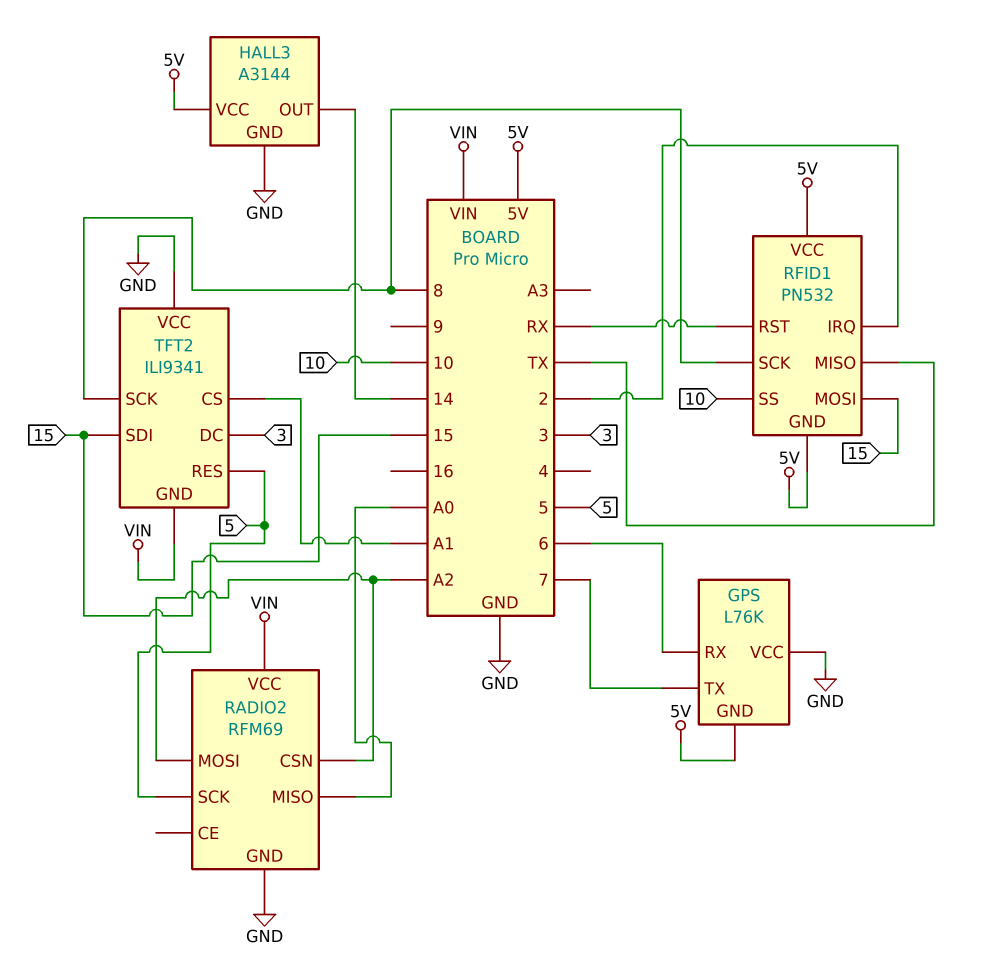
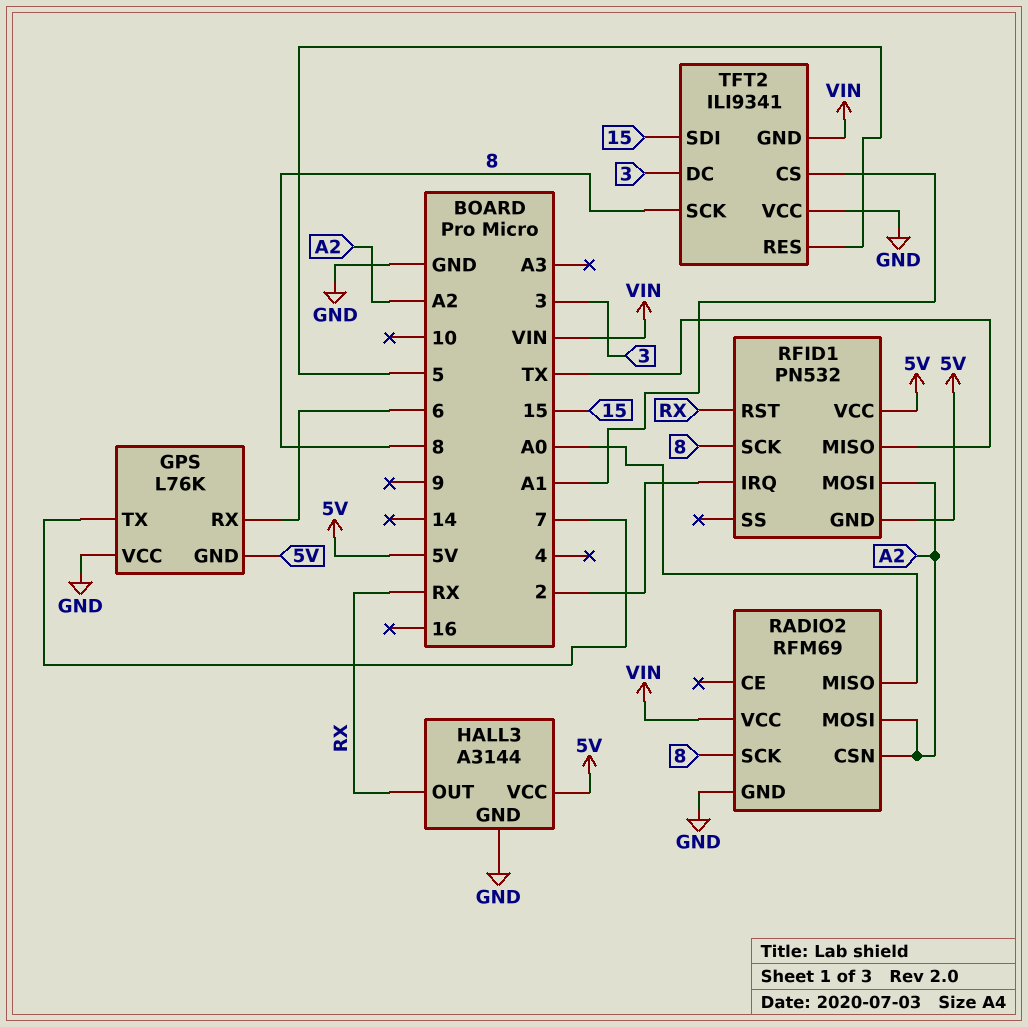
HALL3 pin OUT: 14 -> RX
RADIO2 pin SCK: 5 -> 8
RFID1 pin MOSI: 15 -> A2
RFID1 pin SS: 10 -> none

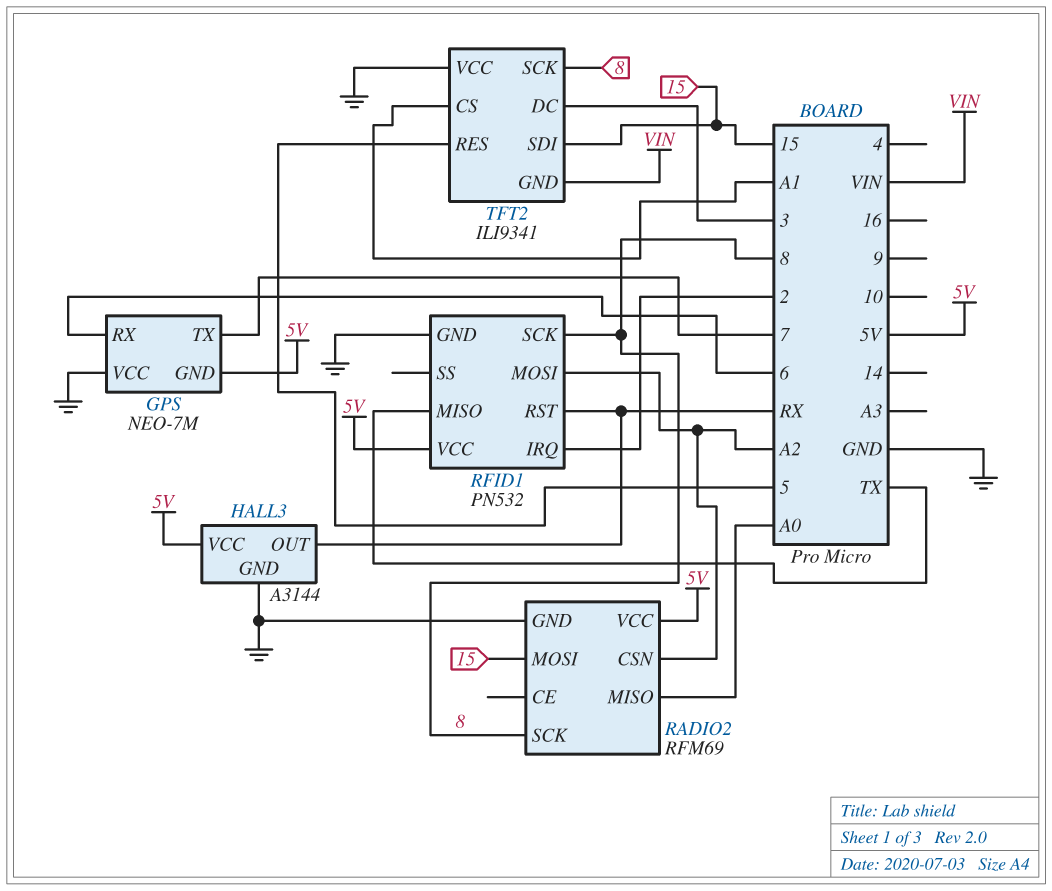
GPS: L76K -> NEO-7M
RADIO2 pin MOSI: A2 -> 15
RADIO2 pin VCC: VIN -> 5V
RFID1 pin GND: 5V -> GND

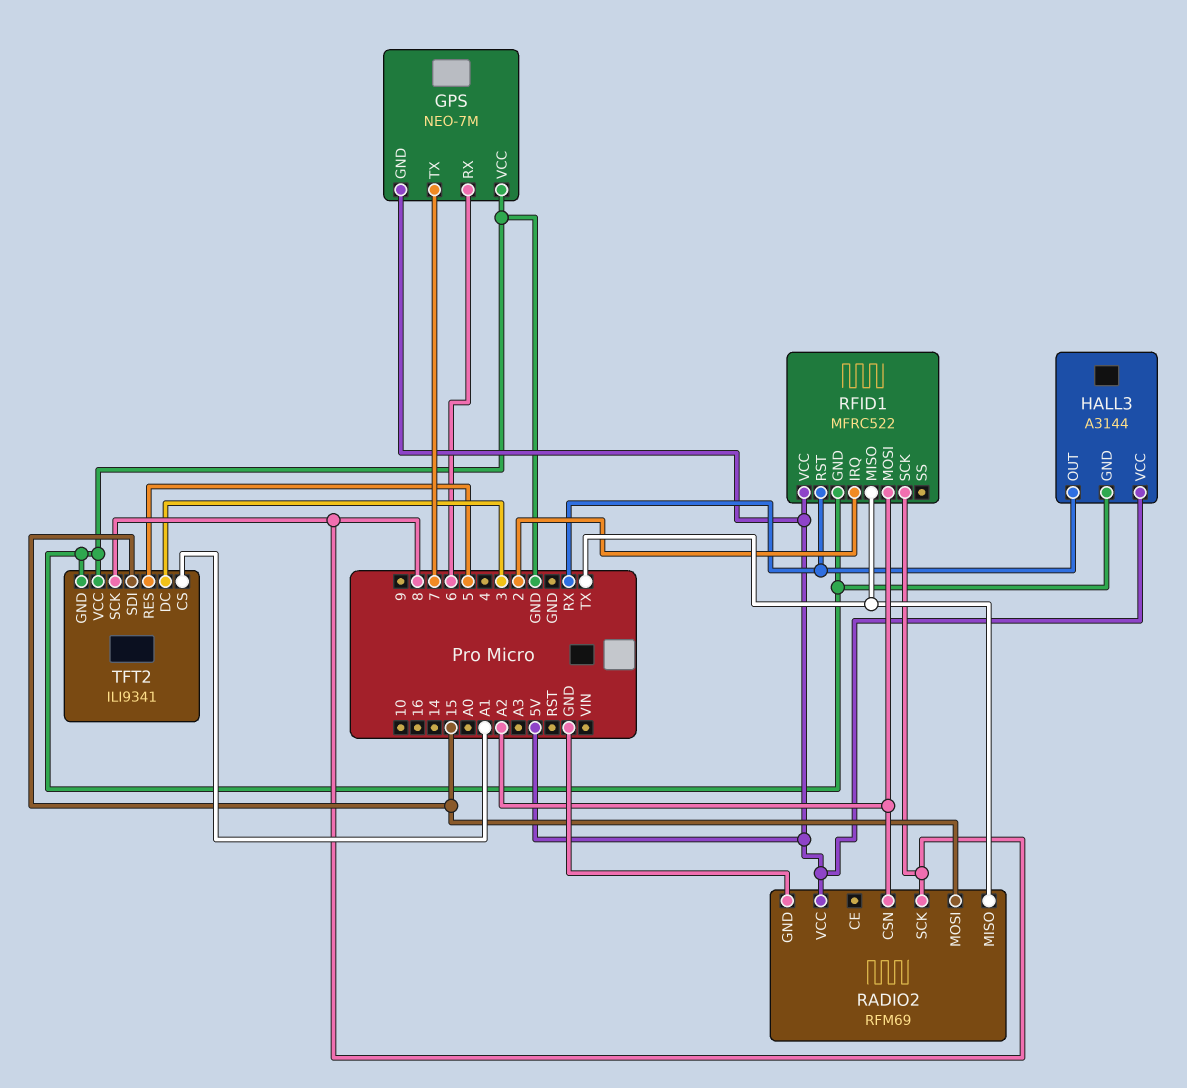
RADIO2 pin MISO: A0 -> TX
RFID1: PN532 -> MFRC522
TFT2 pin GND: VIN -> GND

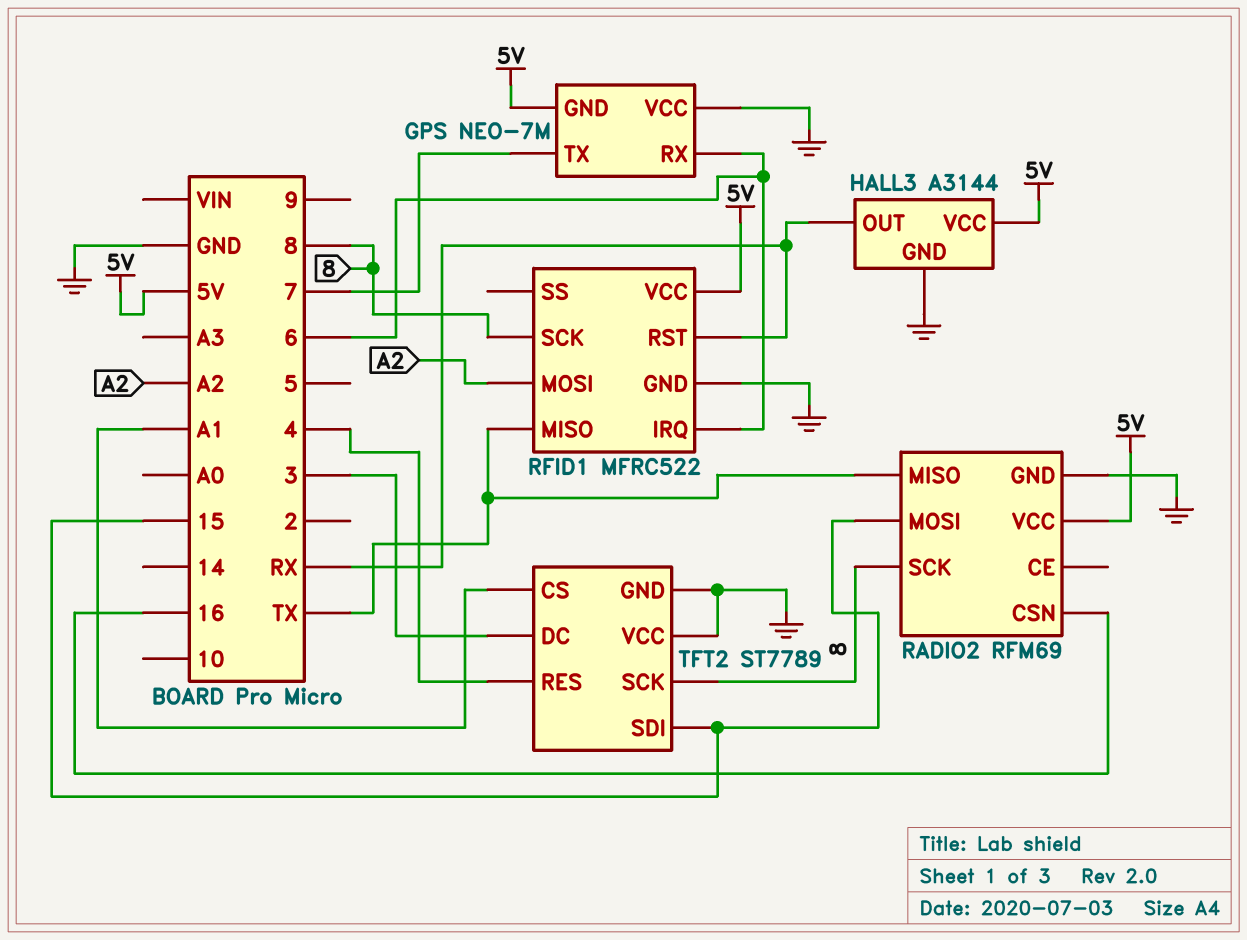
RADIO2 pin CSN: A2 -> 16
RFID1 pin IRQ: 2 -> 6
TFT2: ILI9341 -> ST7789
TFT2 pin RES: 5 -> 4

